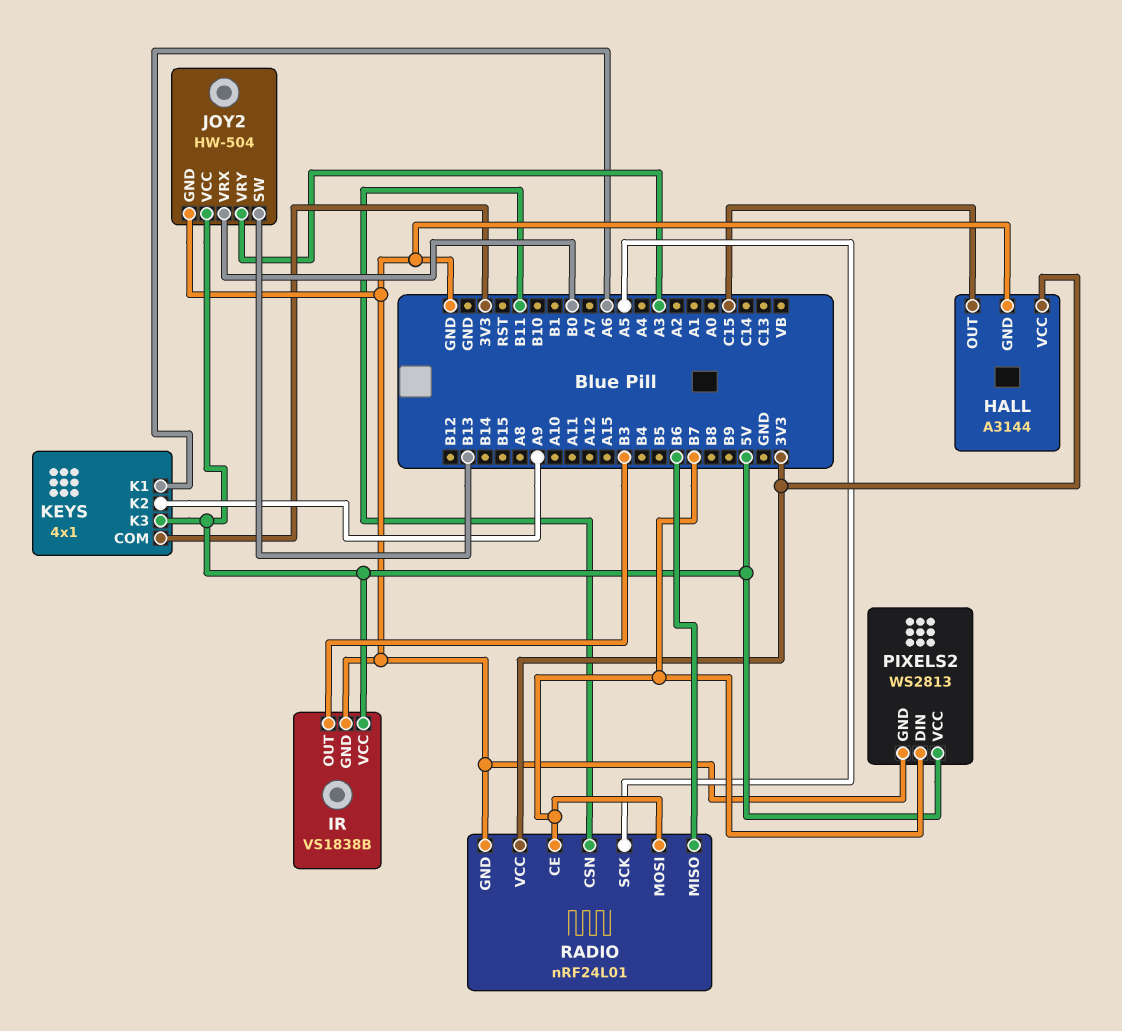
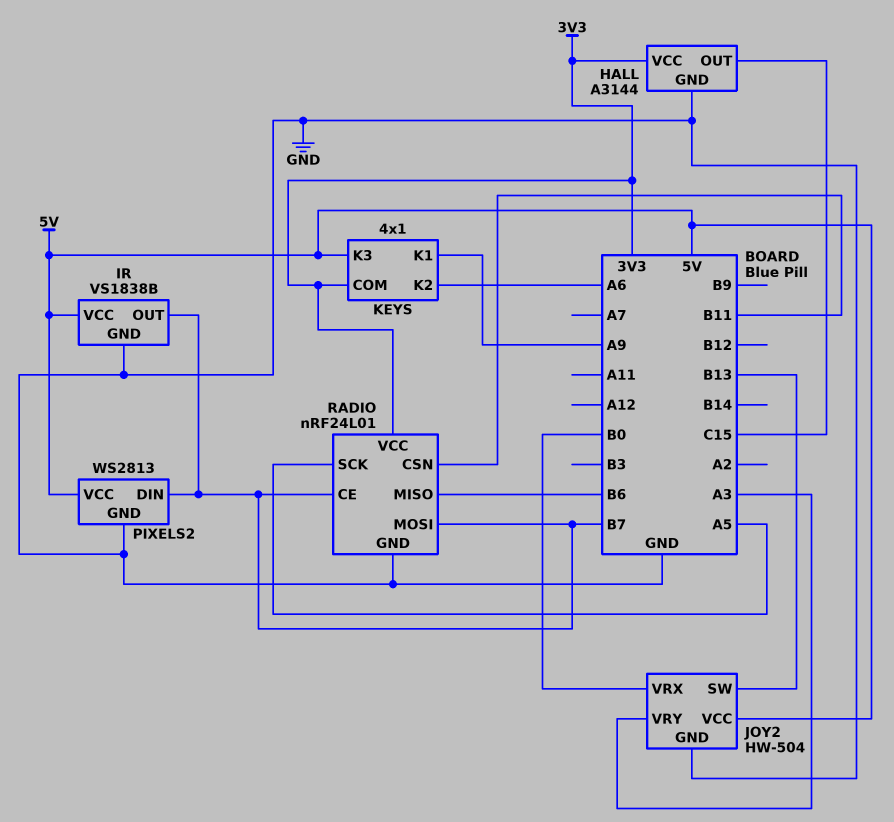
IR pin OUT: B3 -> B7
KEYS pin K1: A6 -> A9
KEYS pin K2: A9 -> A6

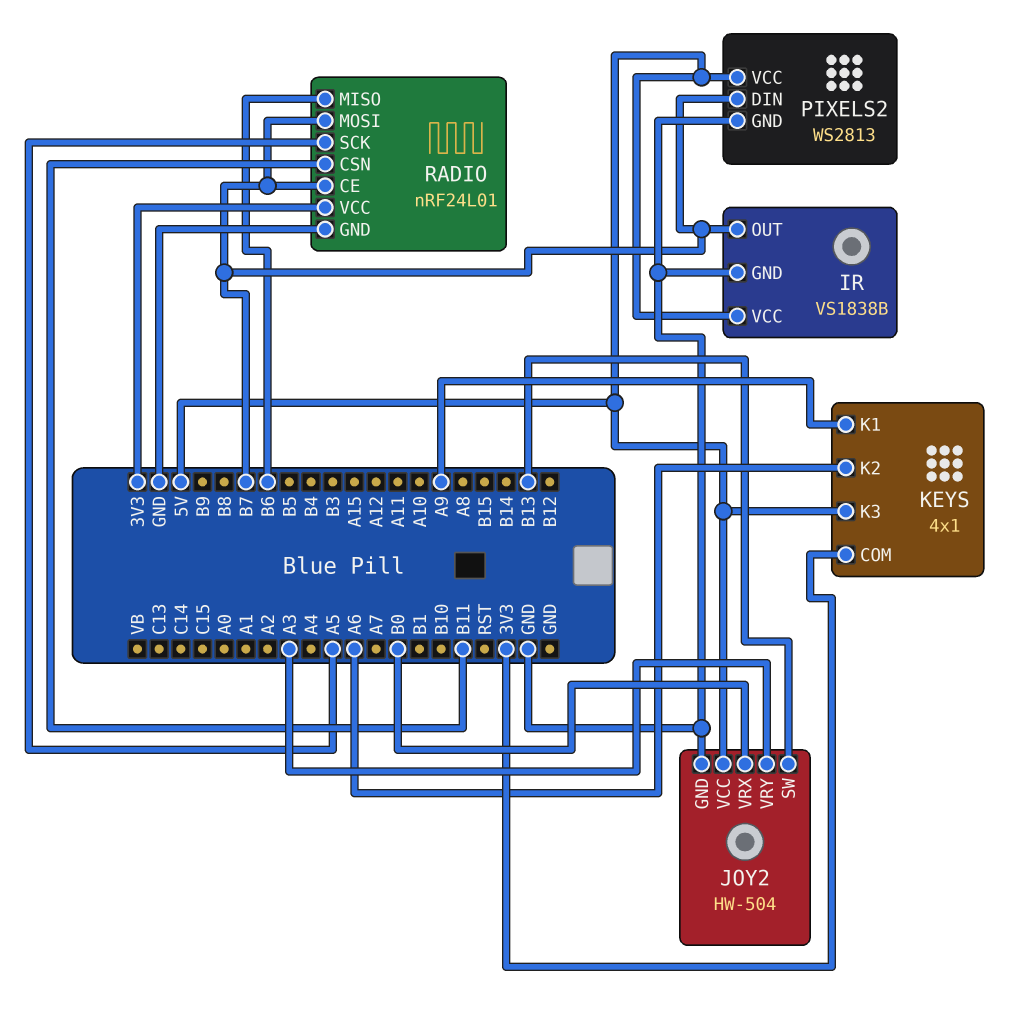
HALL: A3144 -> none
HALL pin GND: GND -> none
HALL pin OUT: C15 -> none
HALL pin VCC: 3V3 -> none

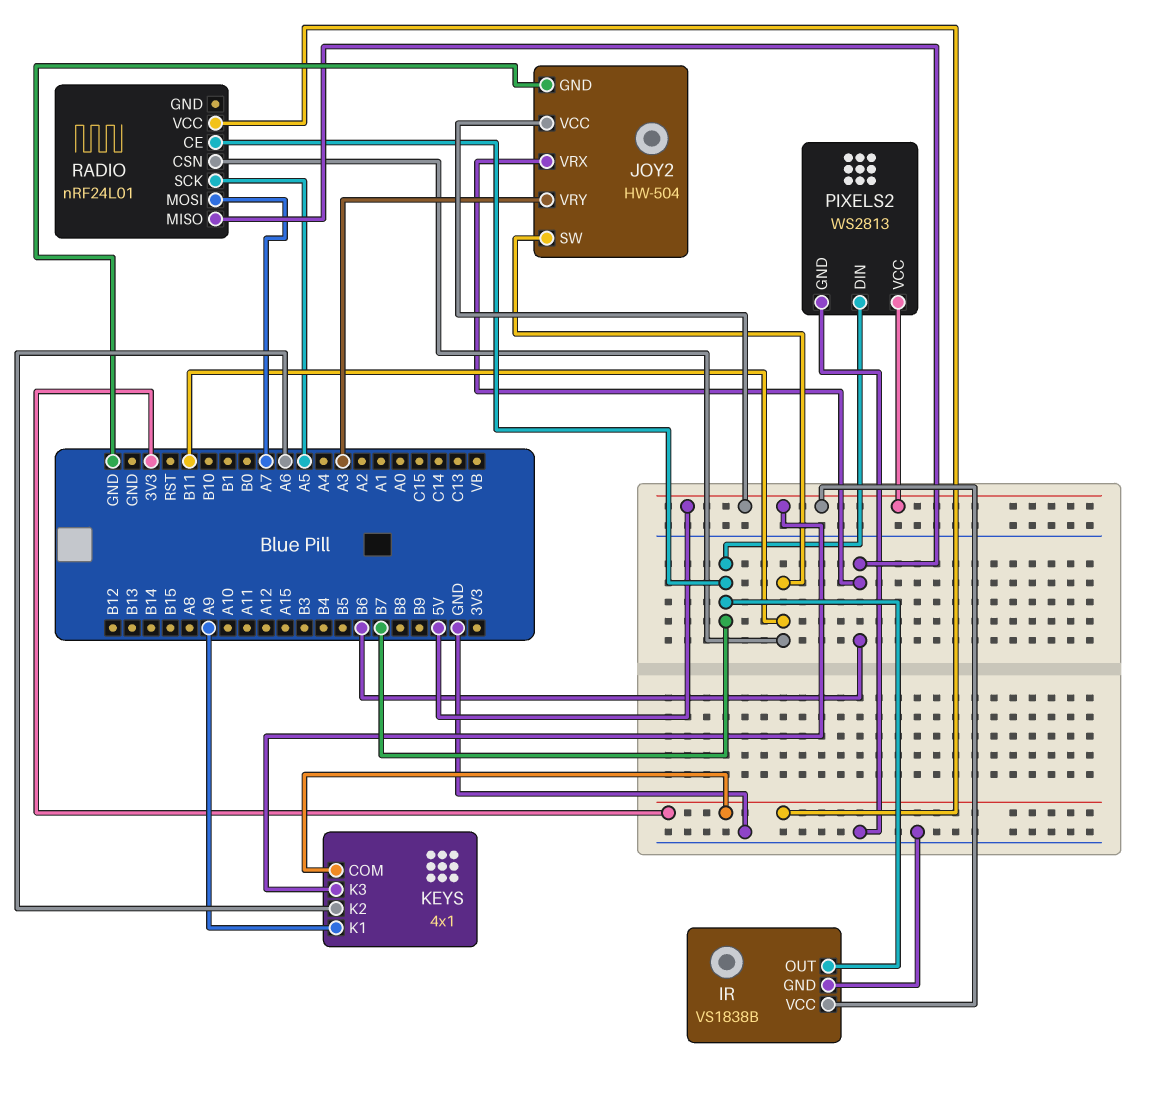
JOY2 pin SW: B13 -> B11
JOY2 pin VRX: B0 -> B6
RADIO pin GND: GND -> none
RADIO pin MOSI: B7 -> A7

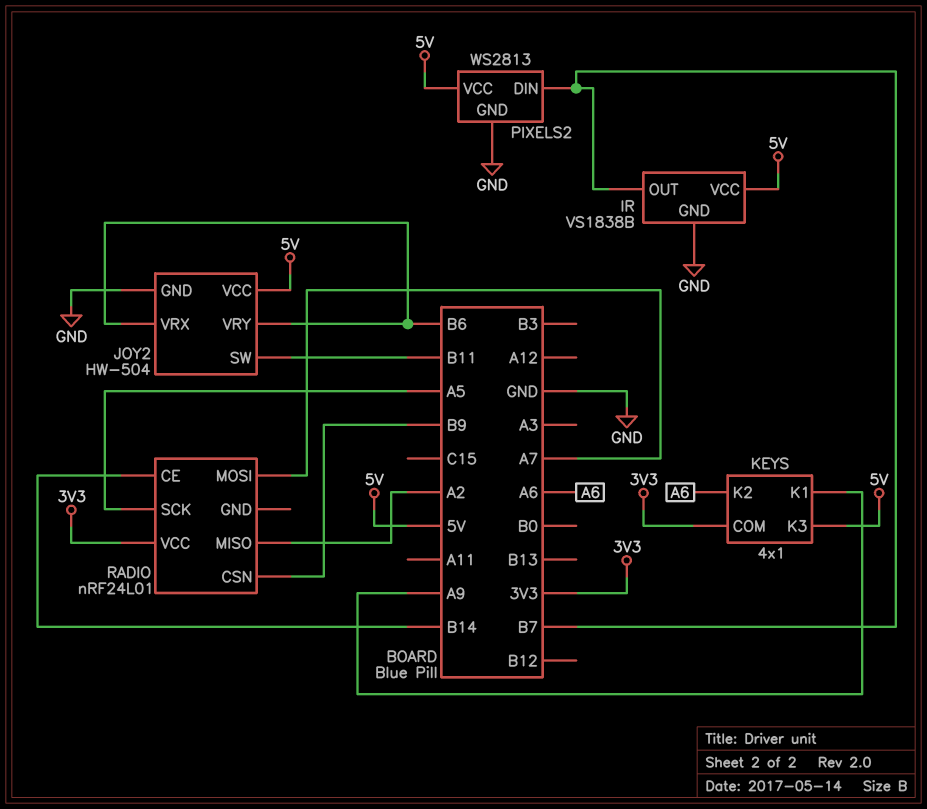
JOY2 pin VRY: A3 -> B6
RADIO pin CE: B7 -> B14
RADIO pin CSN: B11 -> B9
RADIO pin MISO: B6 -> A2

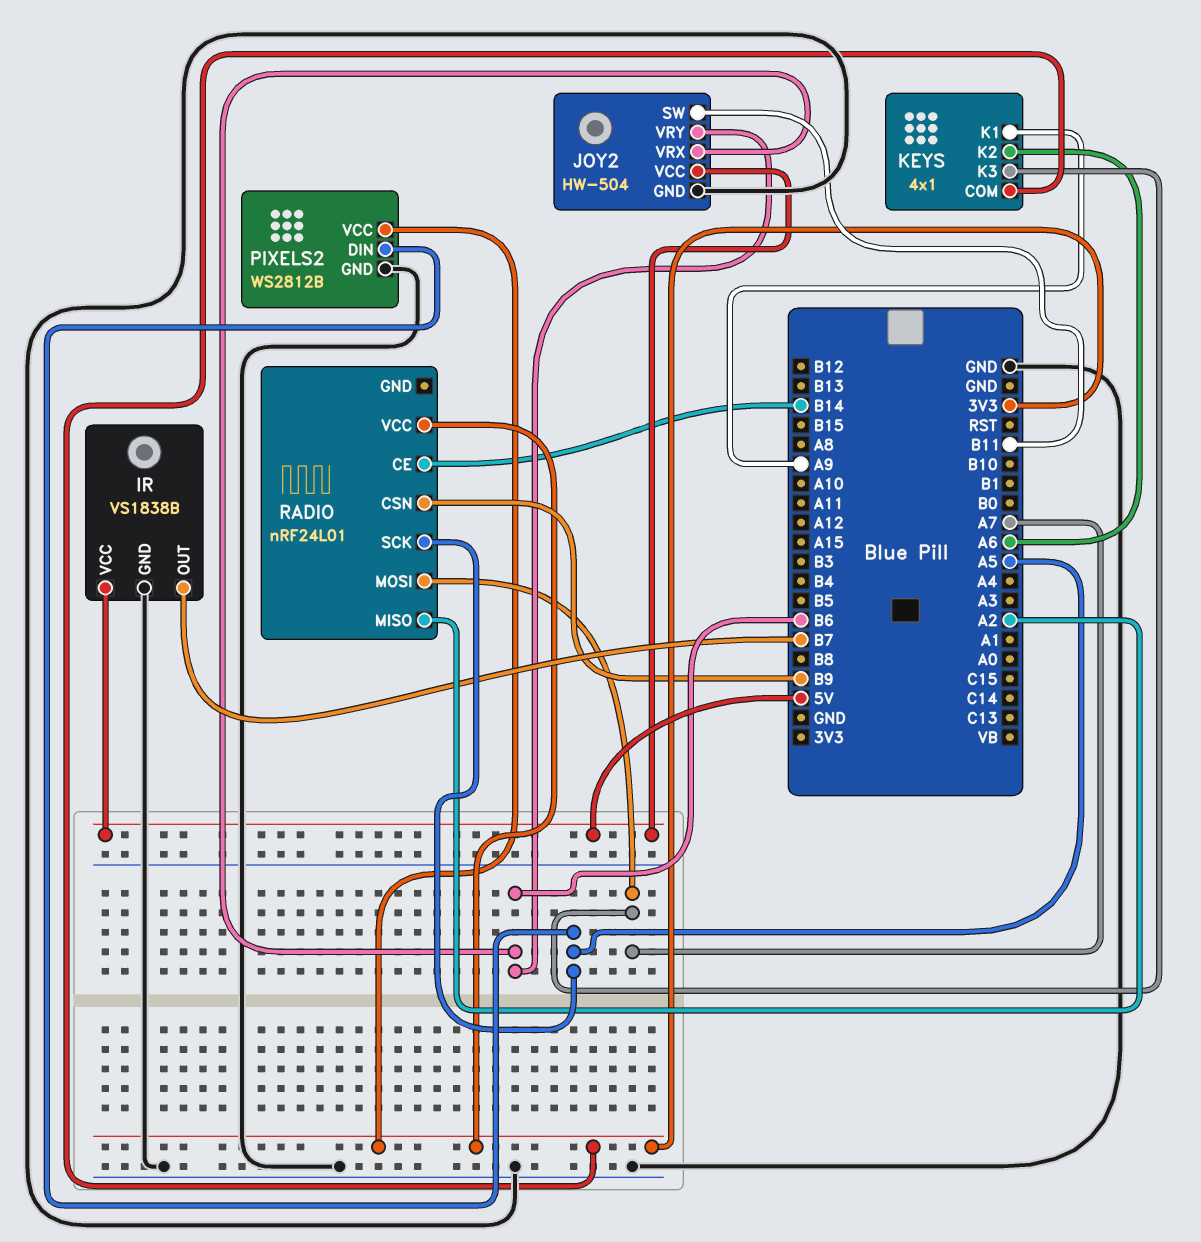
KEYS pin K3: 5V -> A7
PIXELS2: WS2813 -> WS2812B
PIXELS2 pin DIN: B7 -> A5
PIXELS2 pin VCC: 5V -> 3V3

